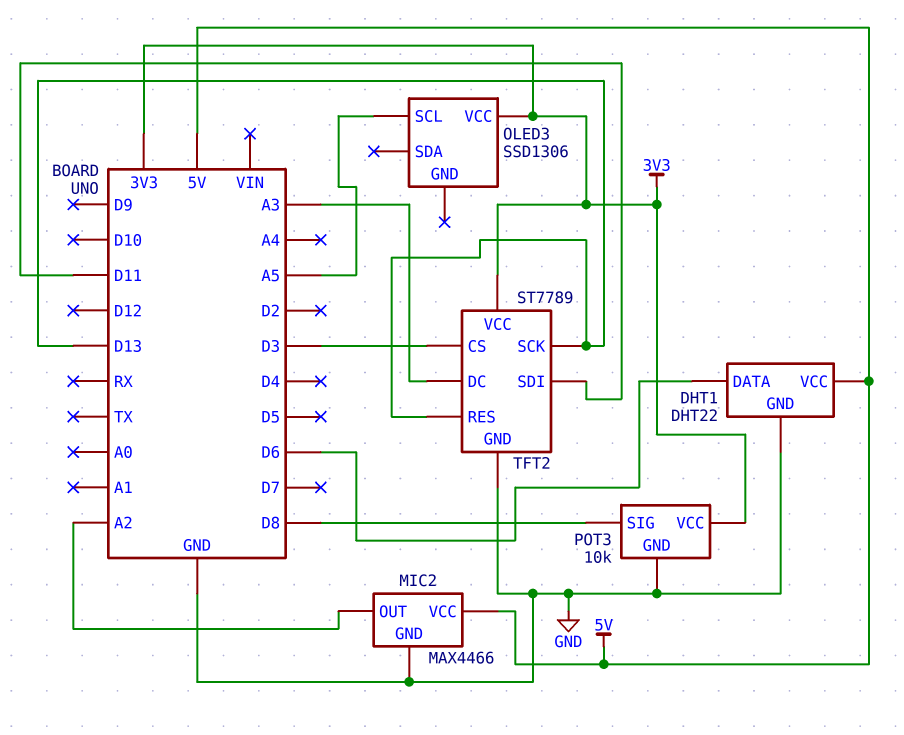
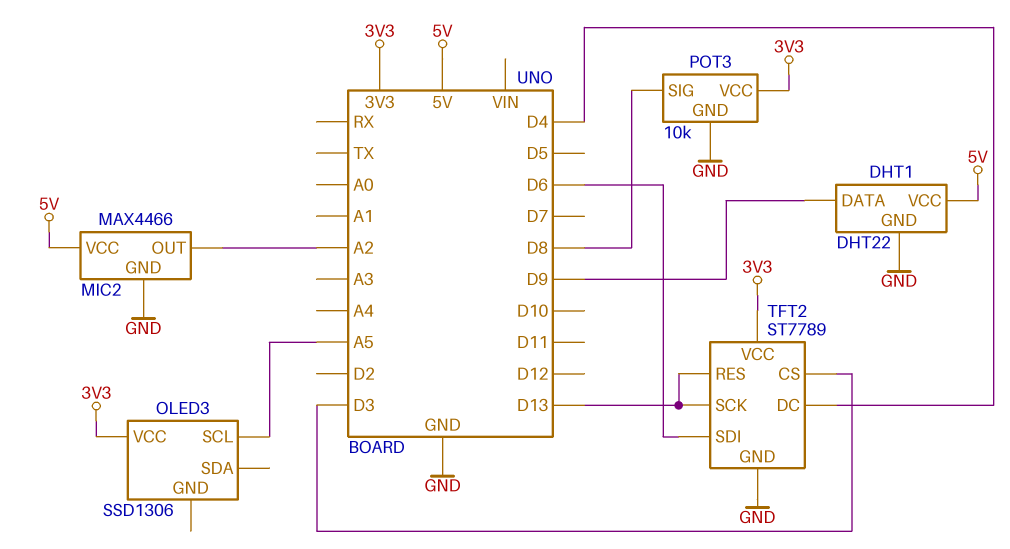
DHT1 pin DATA: D6 -> D9
TFT2 pin DC: A3 -> D4
TFT2 pin SDI: D11 -> D6

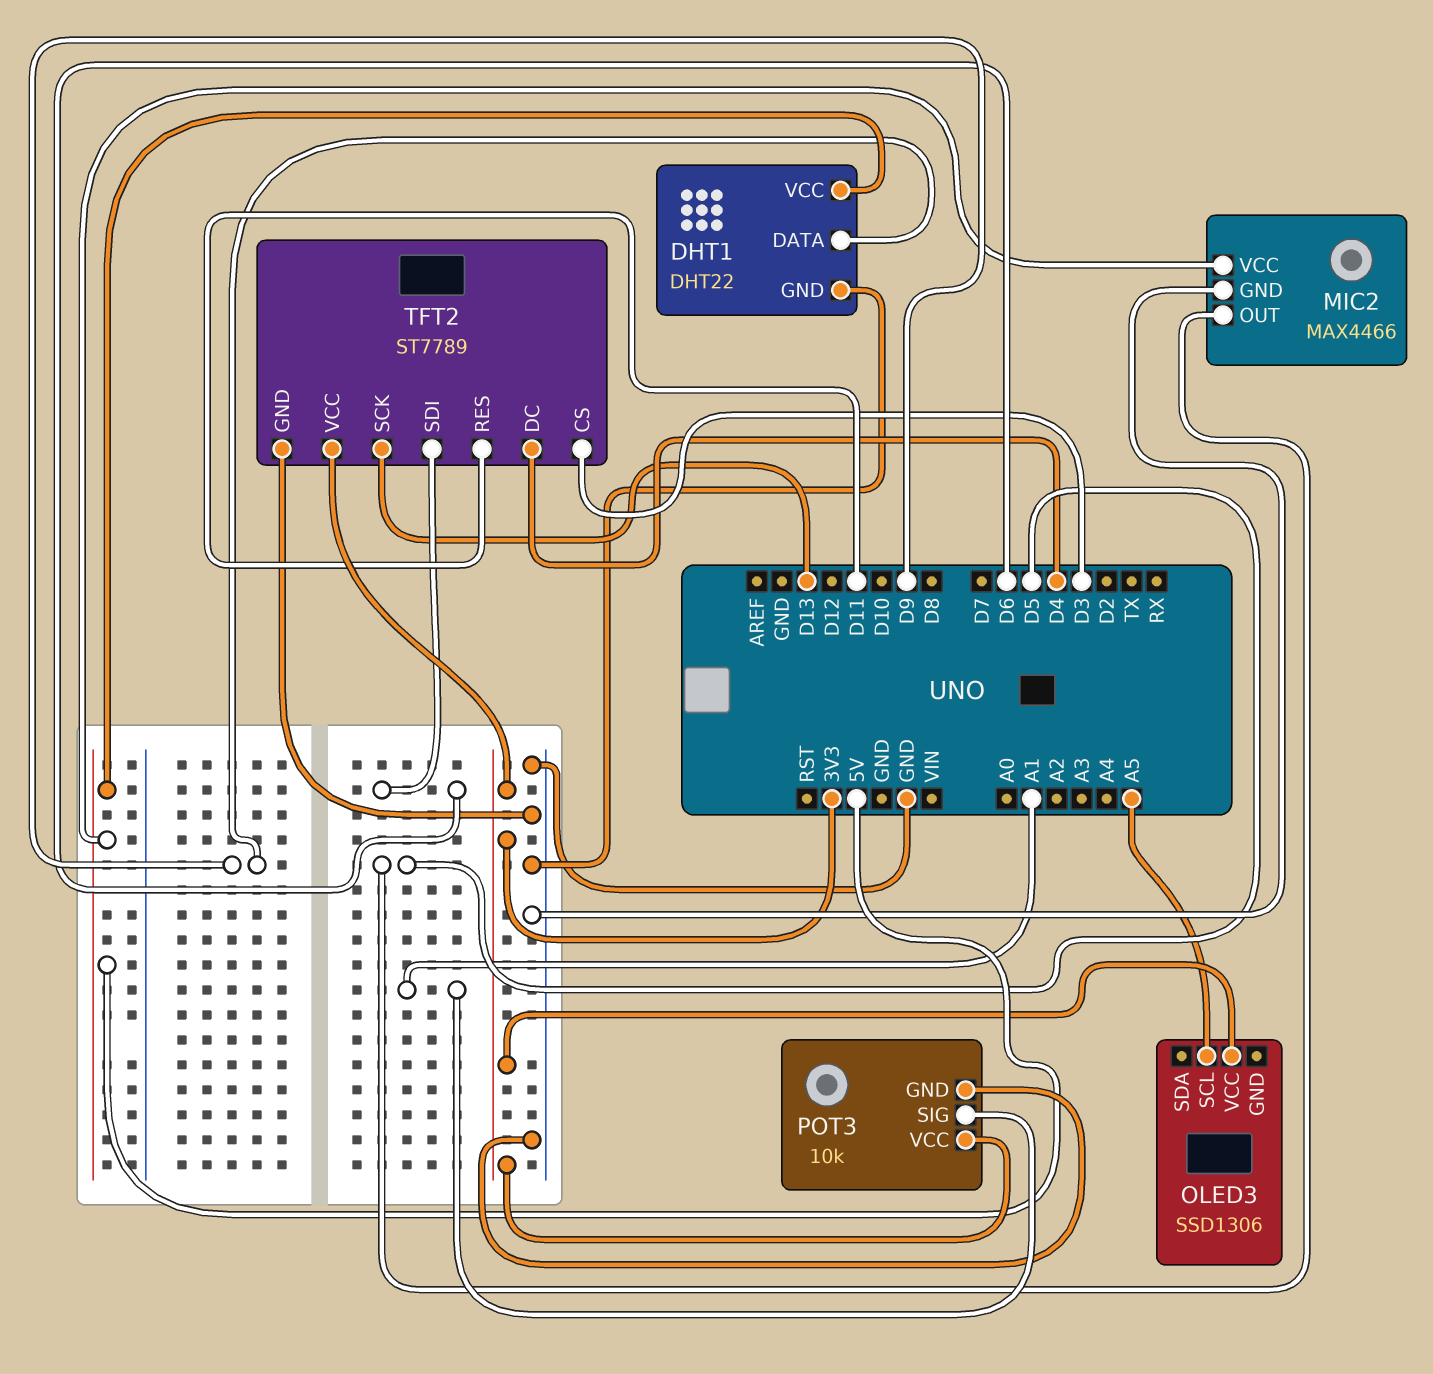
MIC2 pin OUT: A2 -> D5
POT3 pin SIG: D8 -> A1
TFT2 pin RES: D13 -> D11

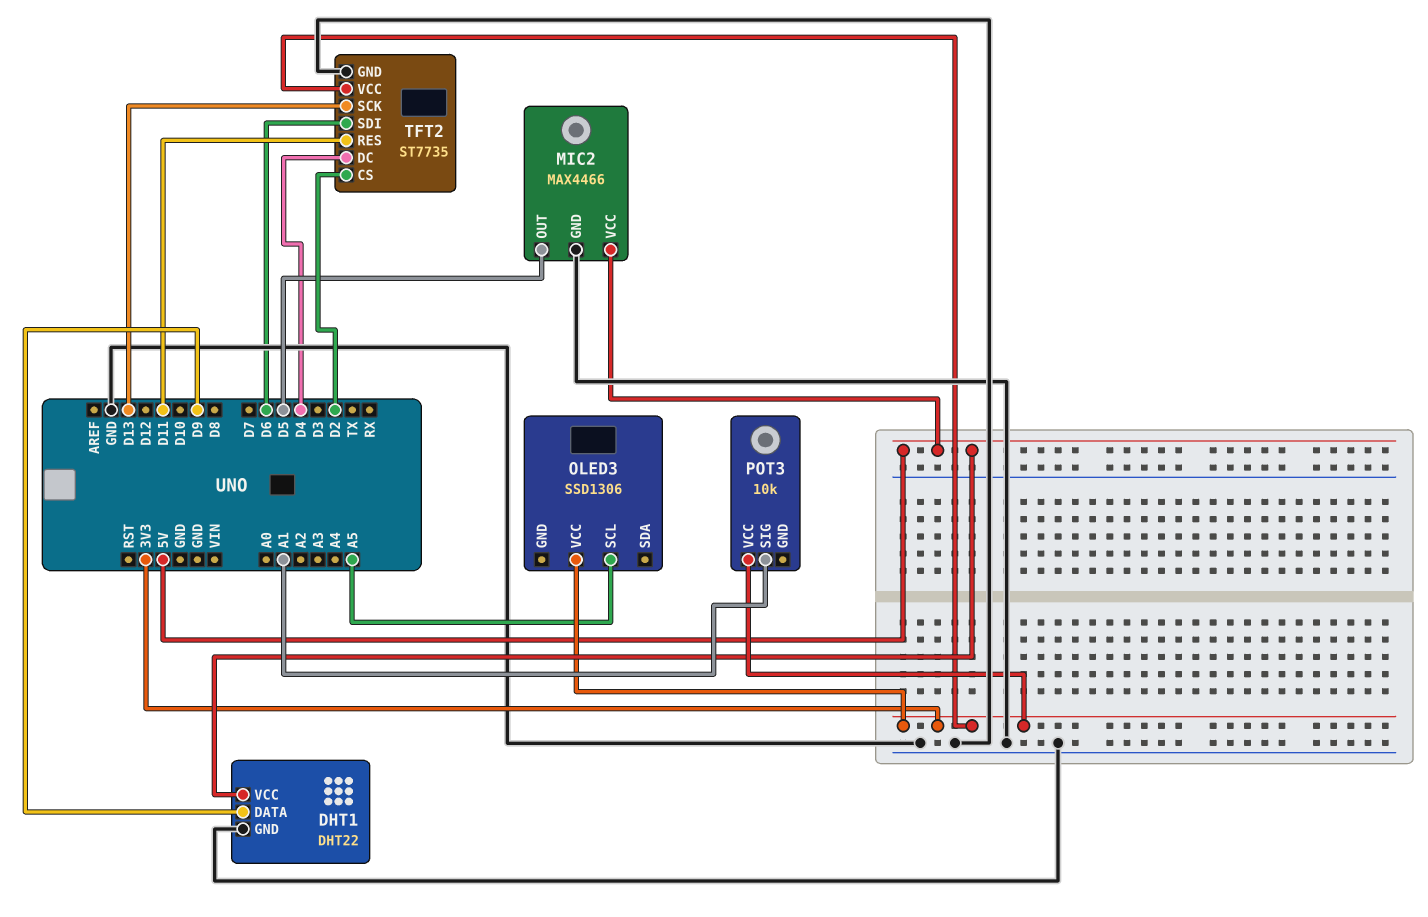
POT3 pin GND: GND -> none
TFT2: ST7789 -> ST7735
TFT2 pin CS: D3 -> D2

